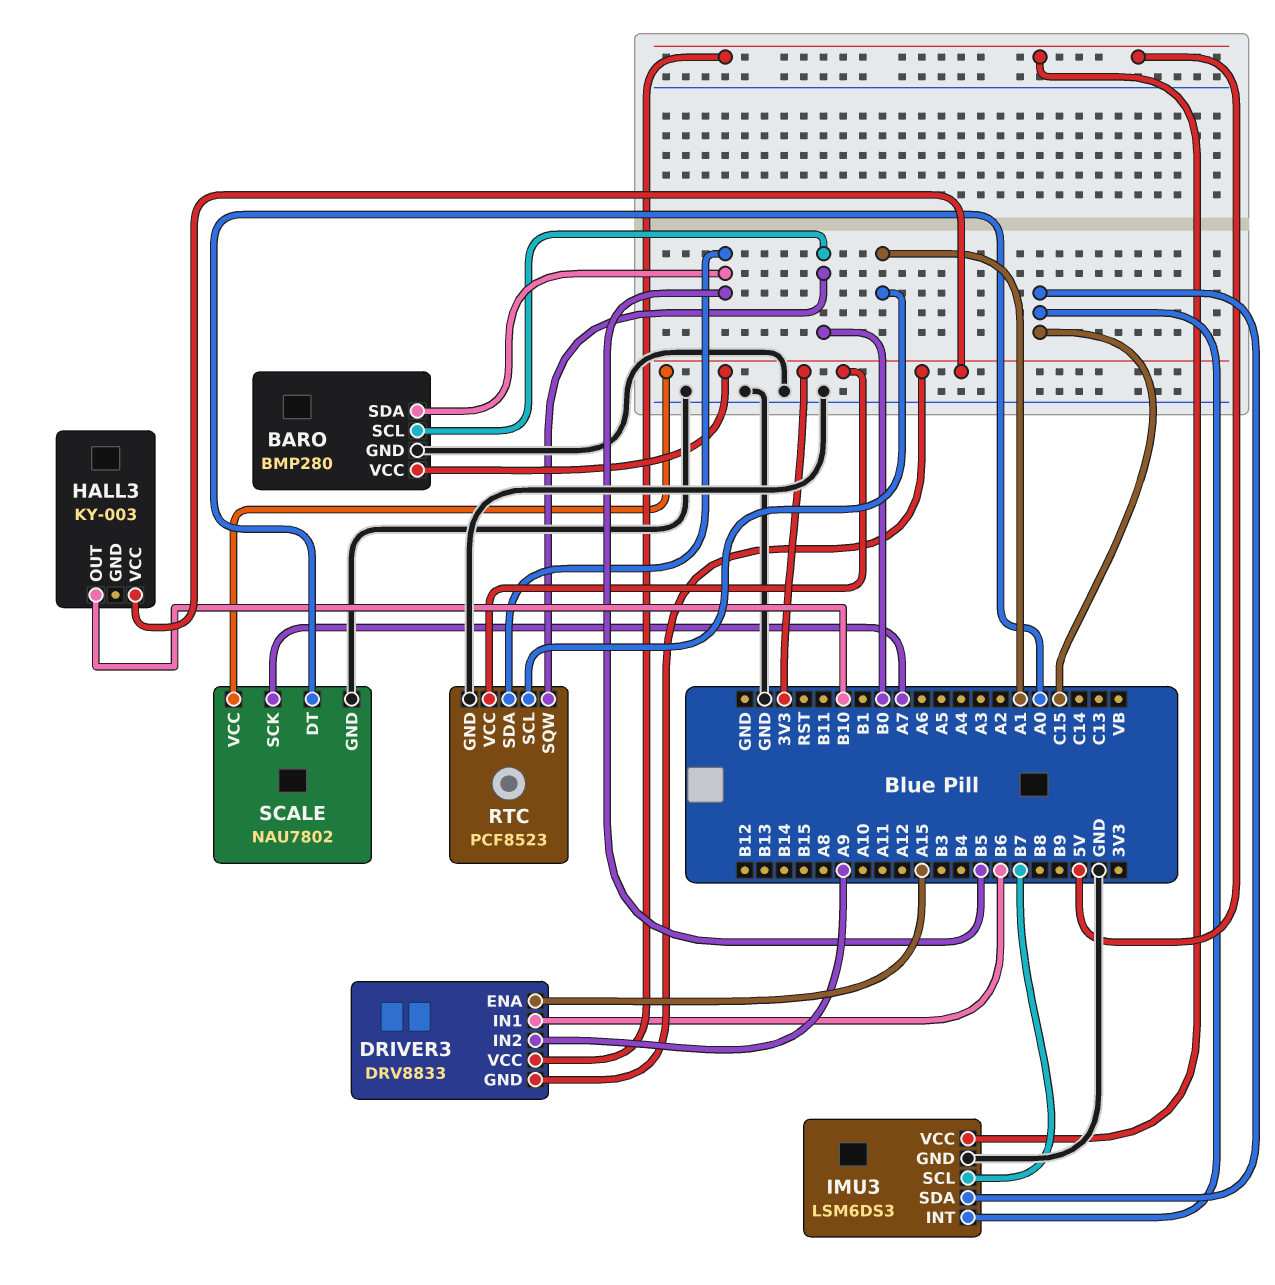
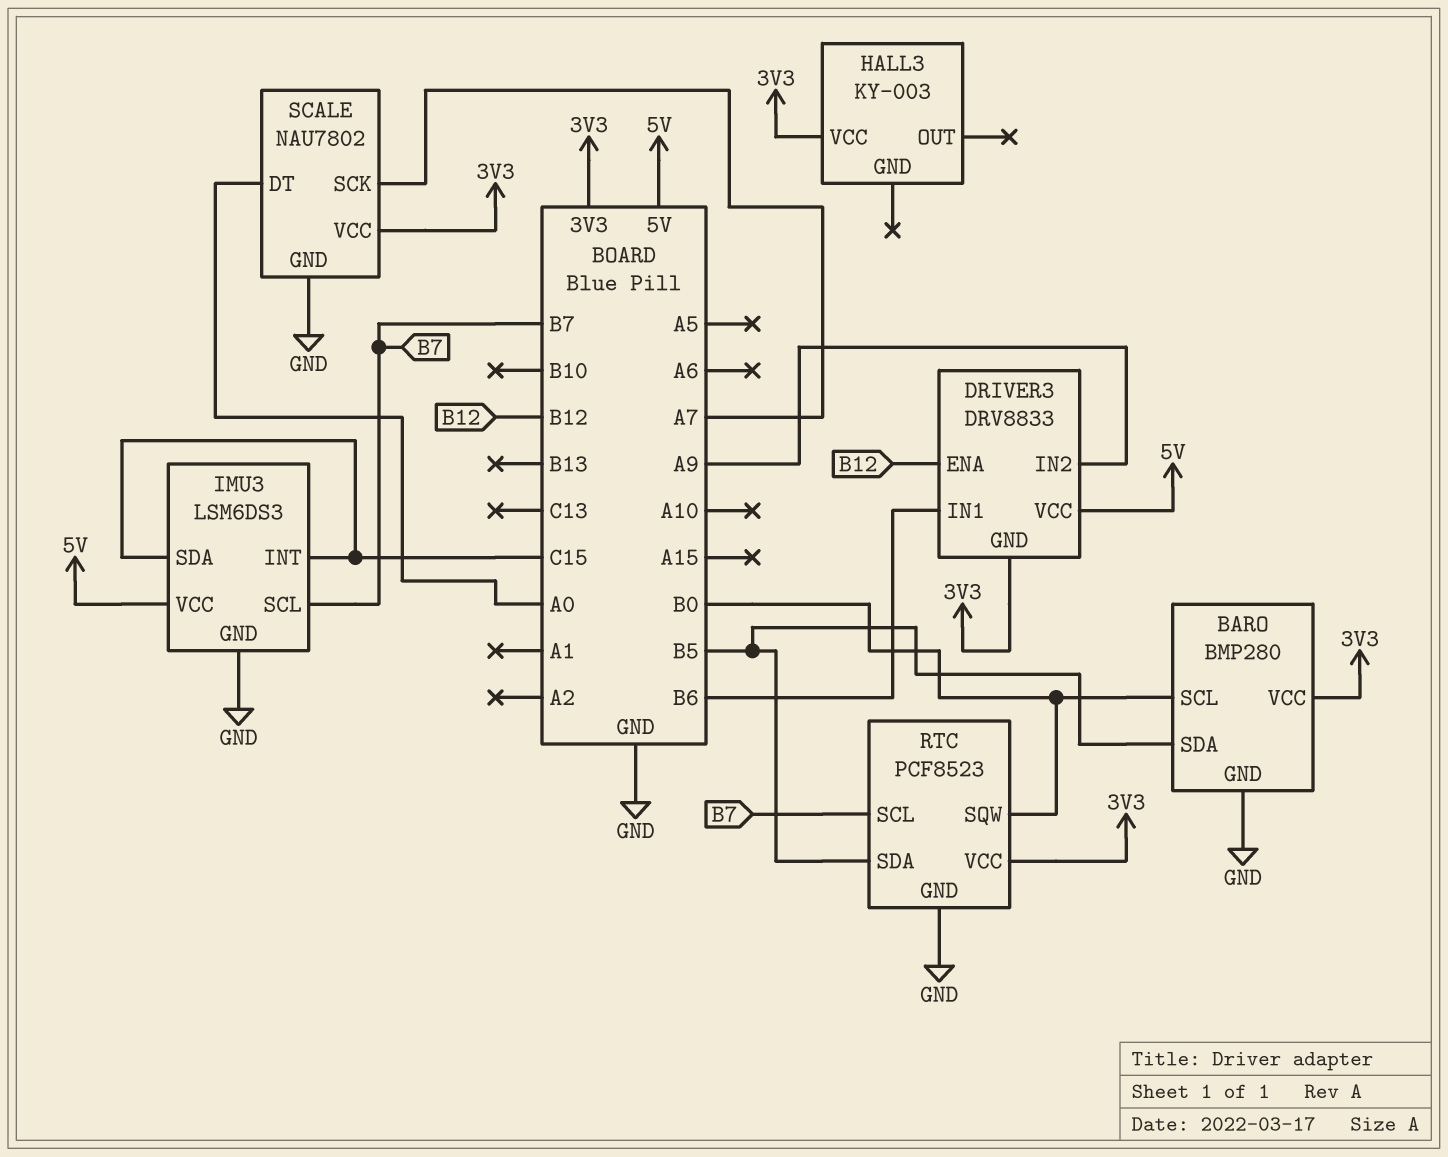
DRIVER3 pin ENA: A15 -> B12
HALL3 pin OUT: B10 -> none
RTC pin SCL: A1 -> B7

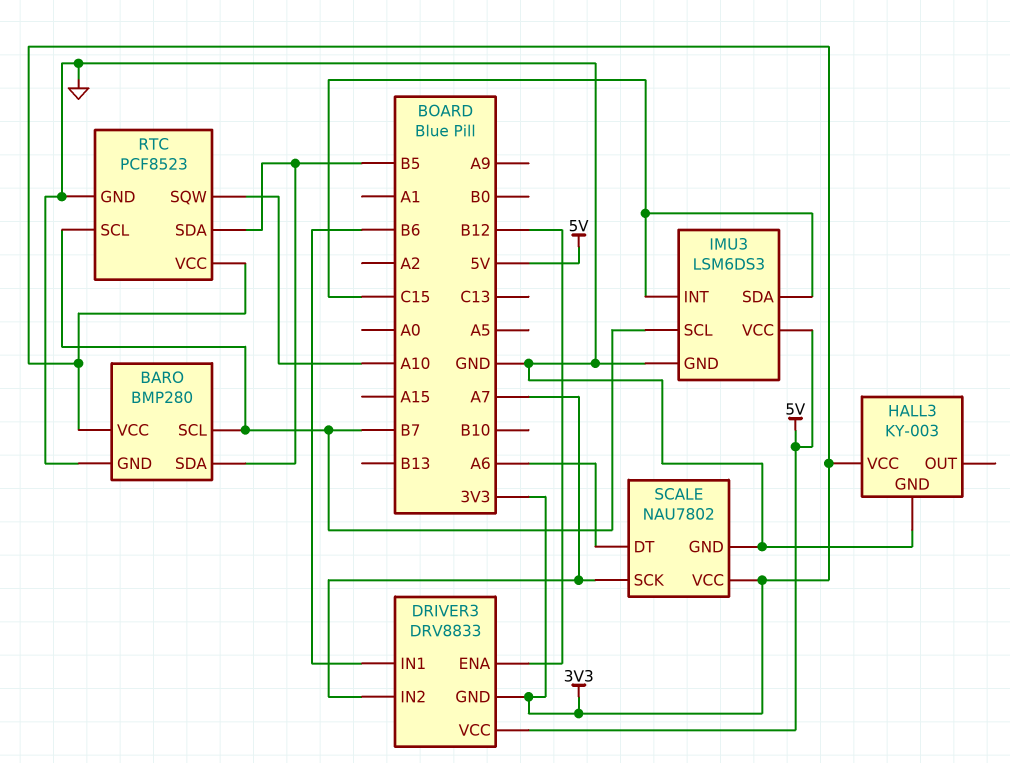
BARO pin SCL: B0 -> B7
DRIVER3 pin IN2: A9 -> A7
HALL3 pin GND: none -> GND
RTC pin SQW: B0 -> A10
SCALE pin DT: A0 -> A6

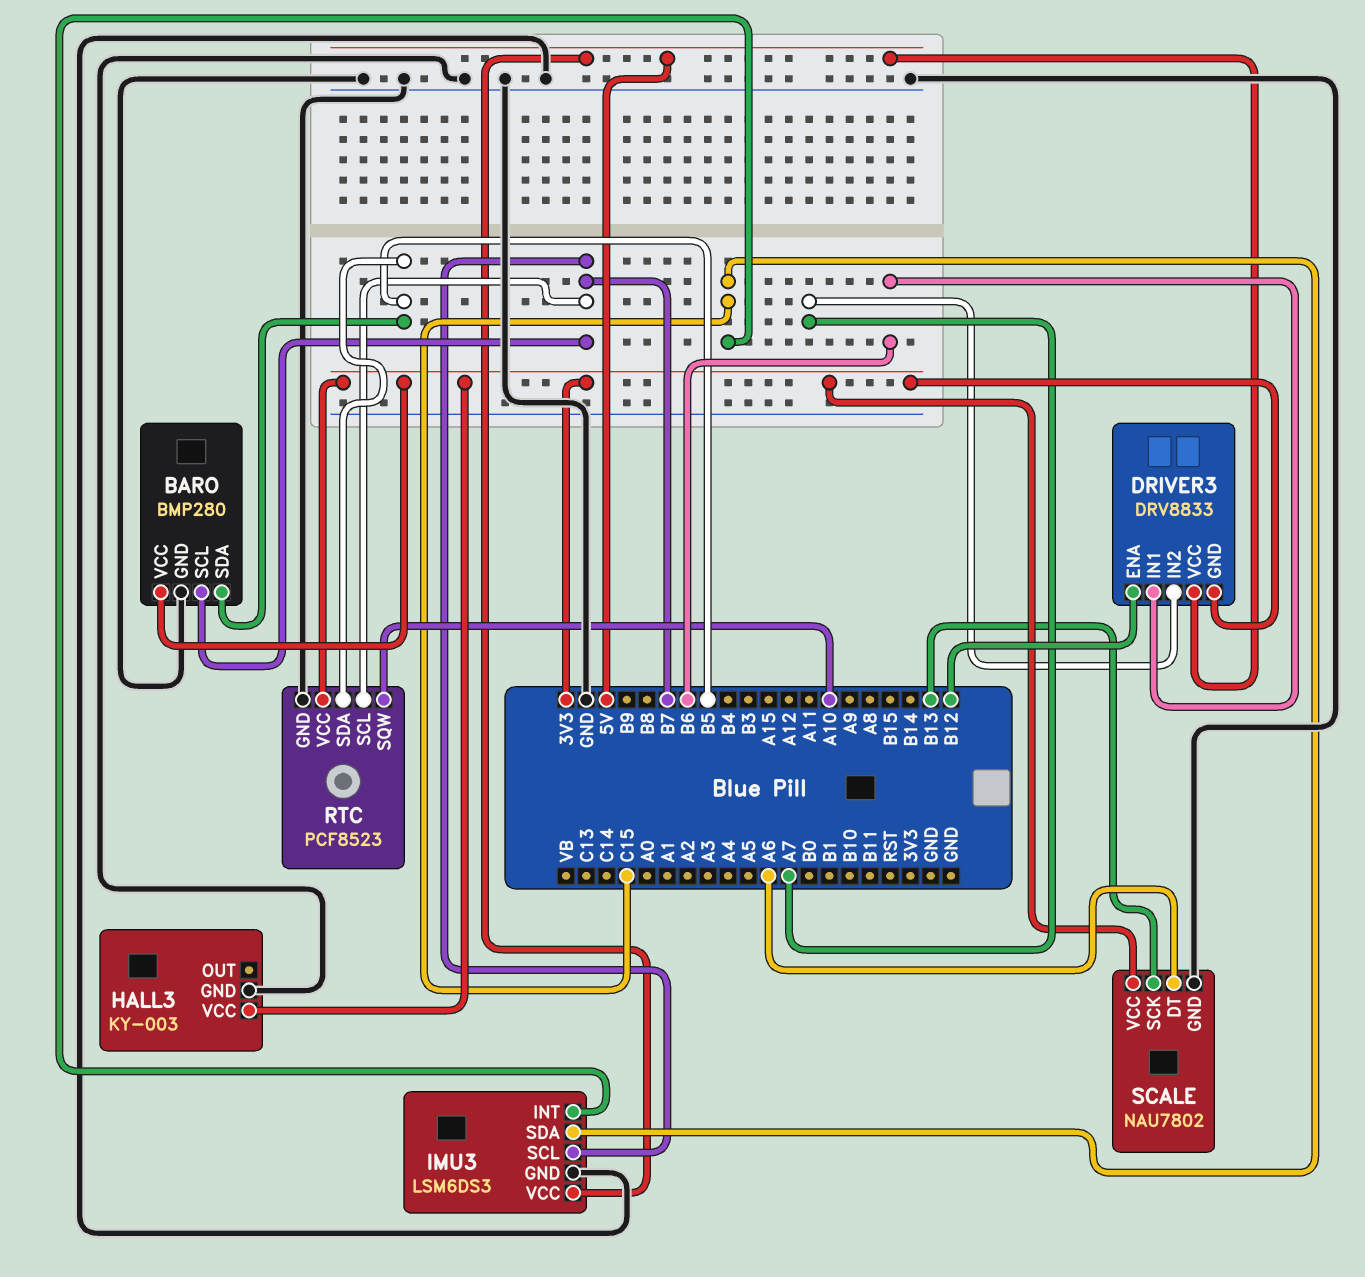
SCALE pin SCK: A7 -> B13

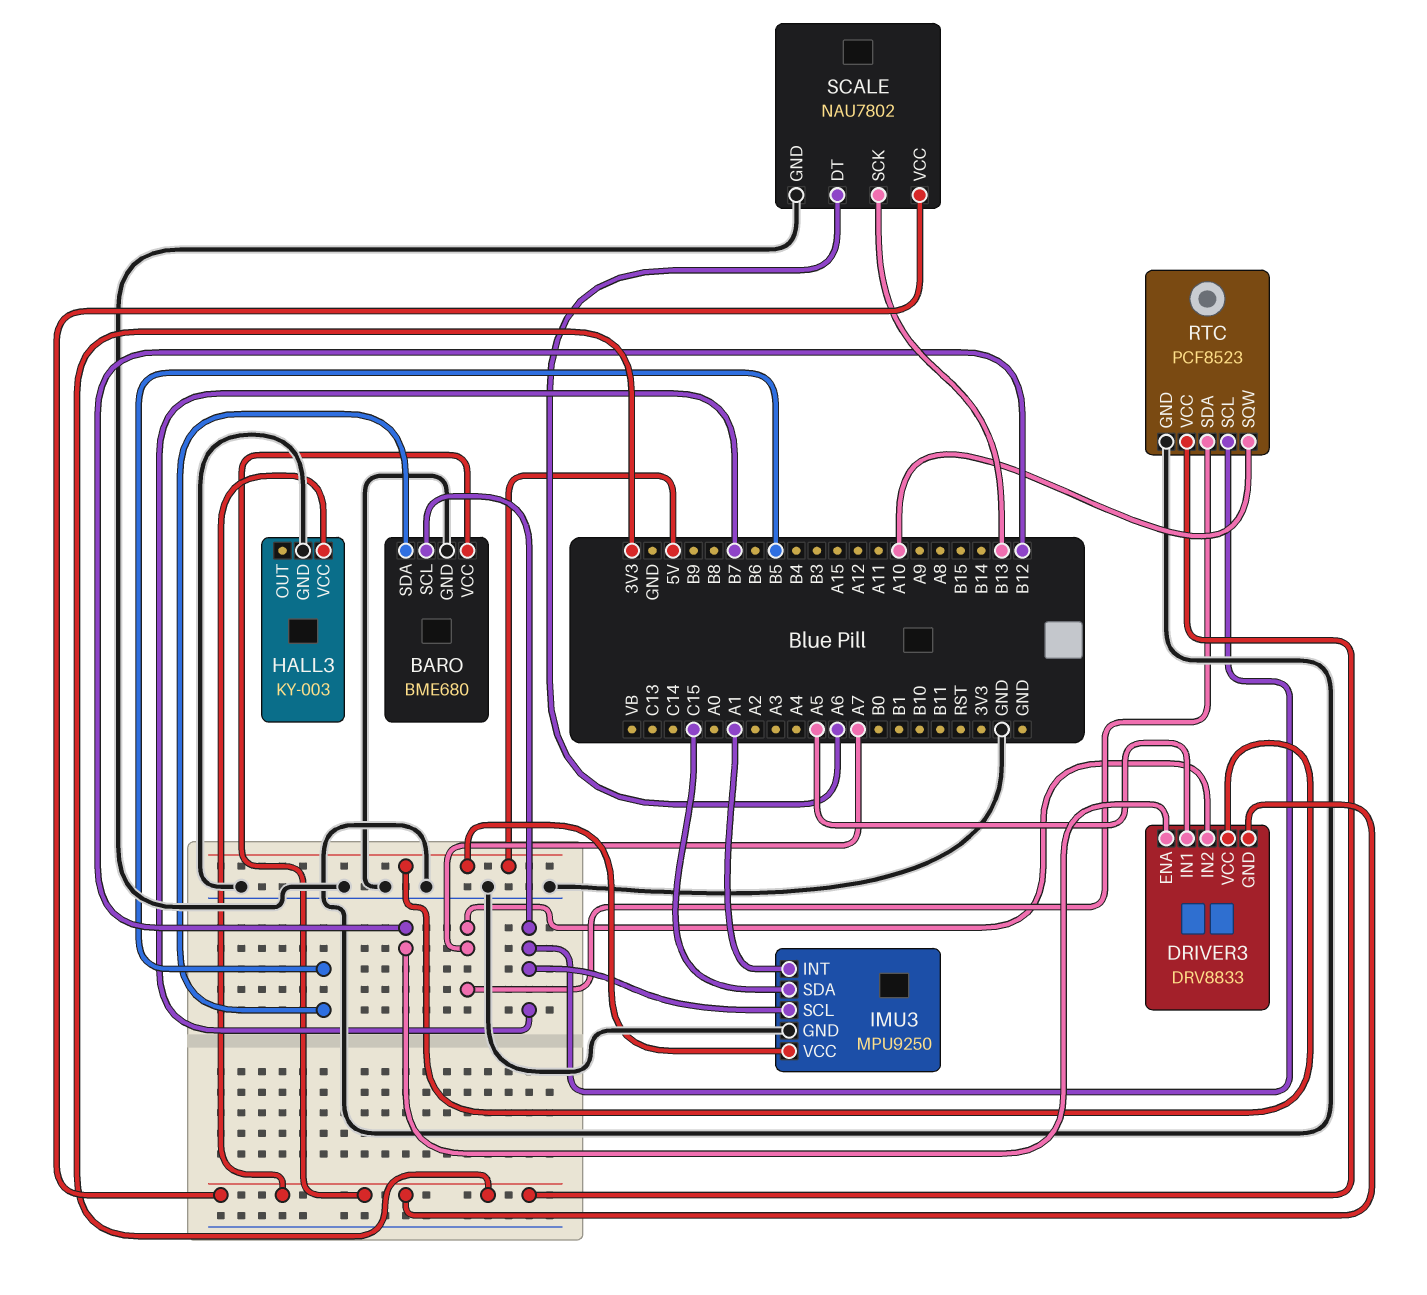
BARO: BMP280 -> BME680
DRIVER3 pin IN1: B6 -> A5
IMU3: LSM6DS3 -> MPU9250
IMU3 pin INT: C15 -> A1
RTC pin SDA: B5 -> A7

